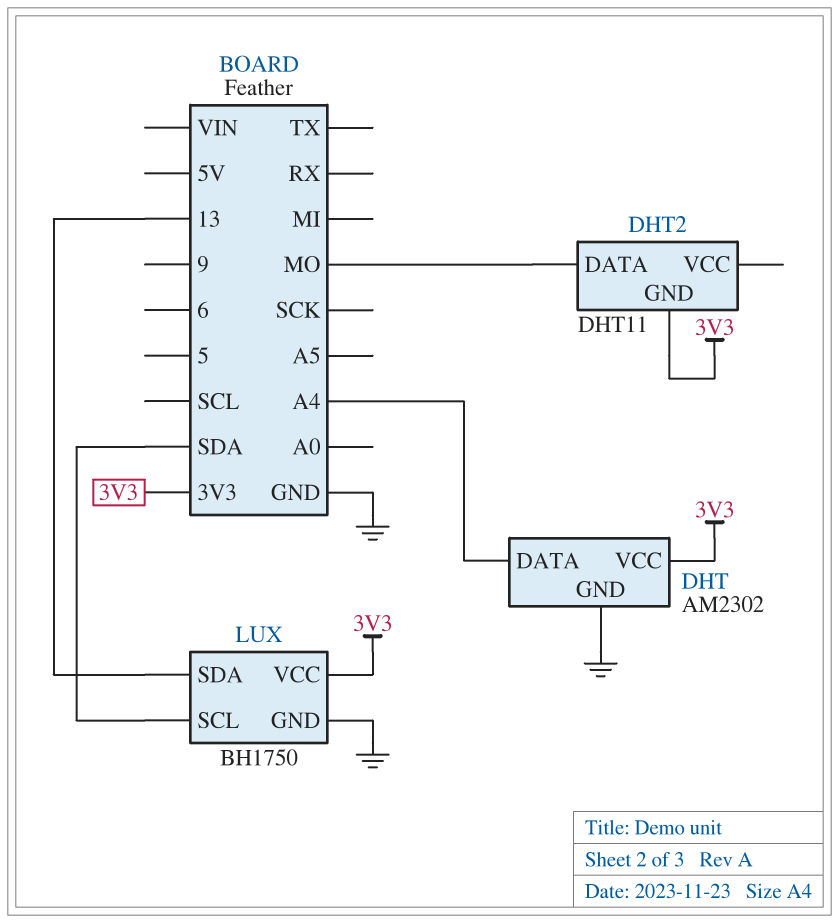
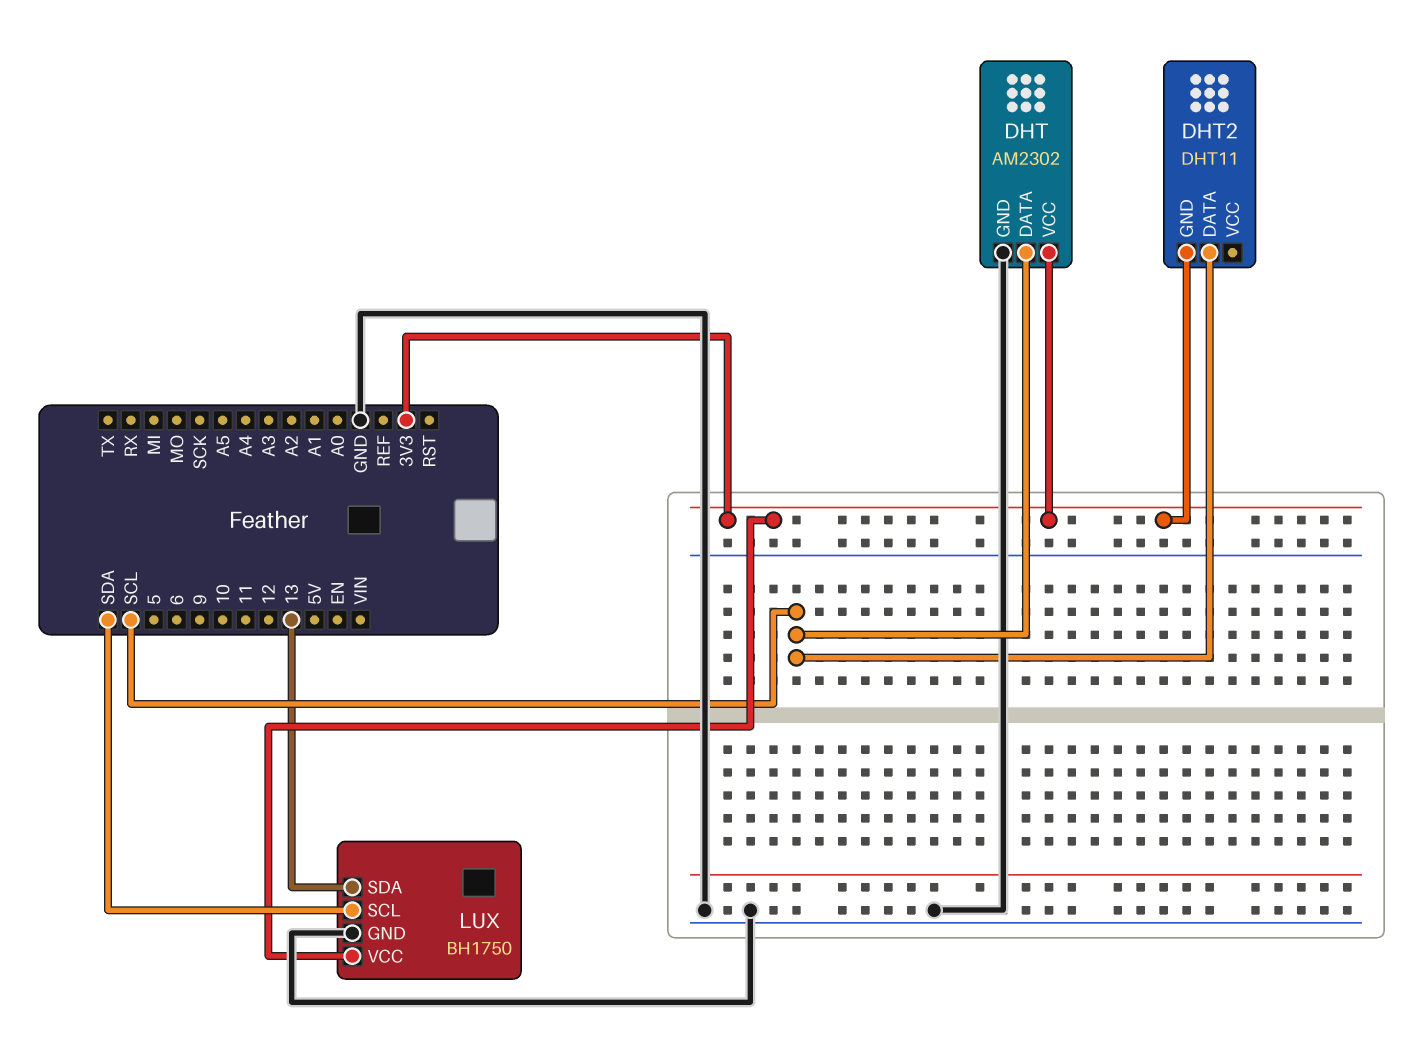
DHT pin DATA: A4 -> SCL
DHT2 pin DATA: MO -> SCL

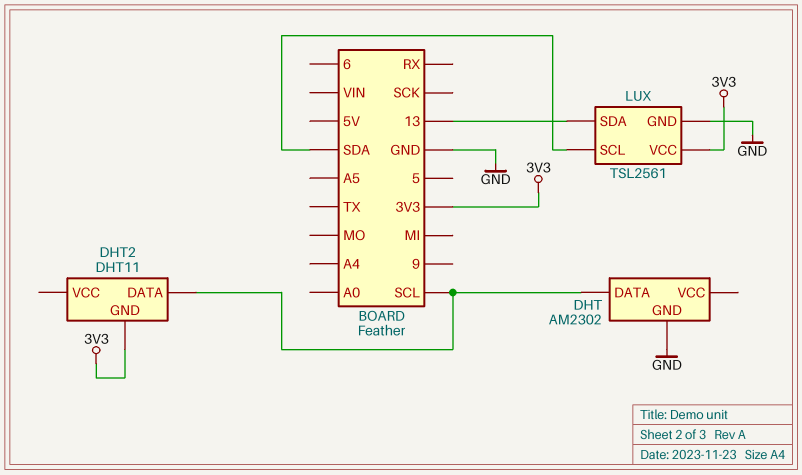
DHT pin VCC: 3V3 -> none
LUX: BH1750 -> TSL2561

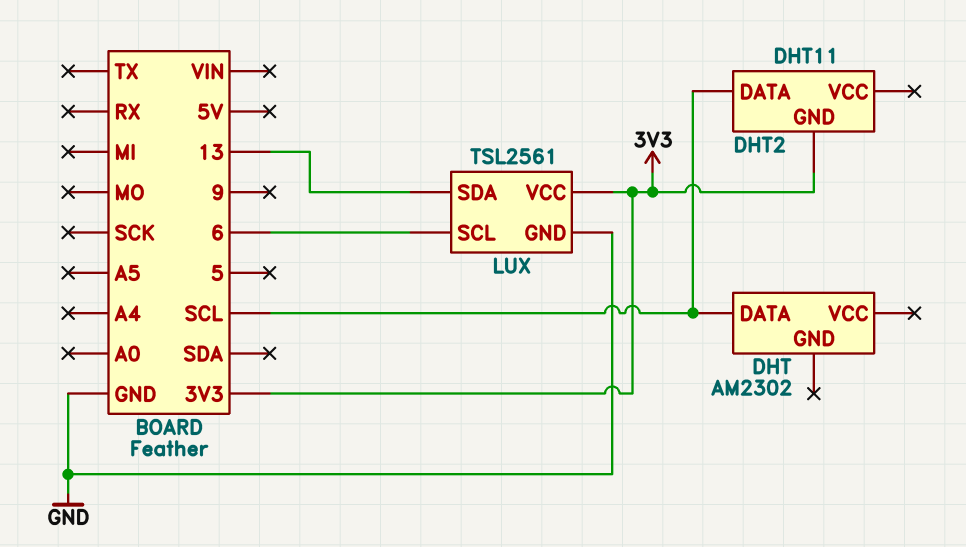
DHT pin GND: GND -> none
LUX pin SCL: SDA -> 6

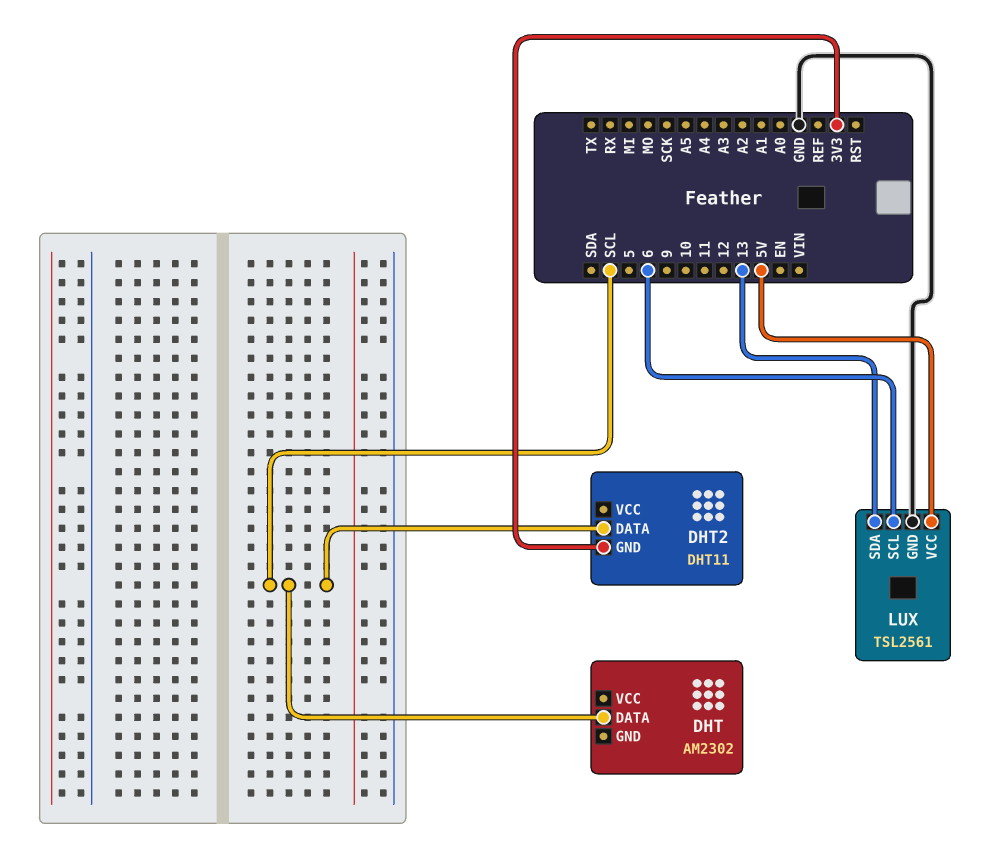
LUX pin VCC: 3V3 -> 5V

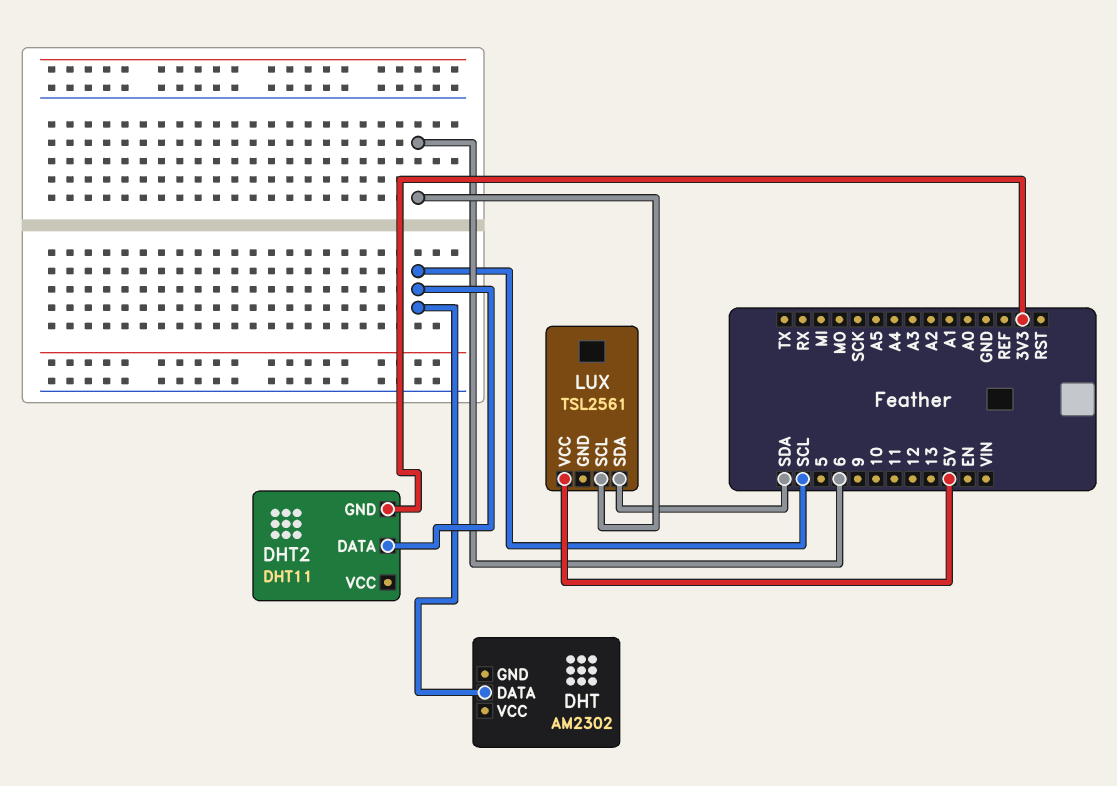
LUX pin GND: GND -> none
LUX pin SDA: 13 -> SDA

